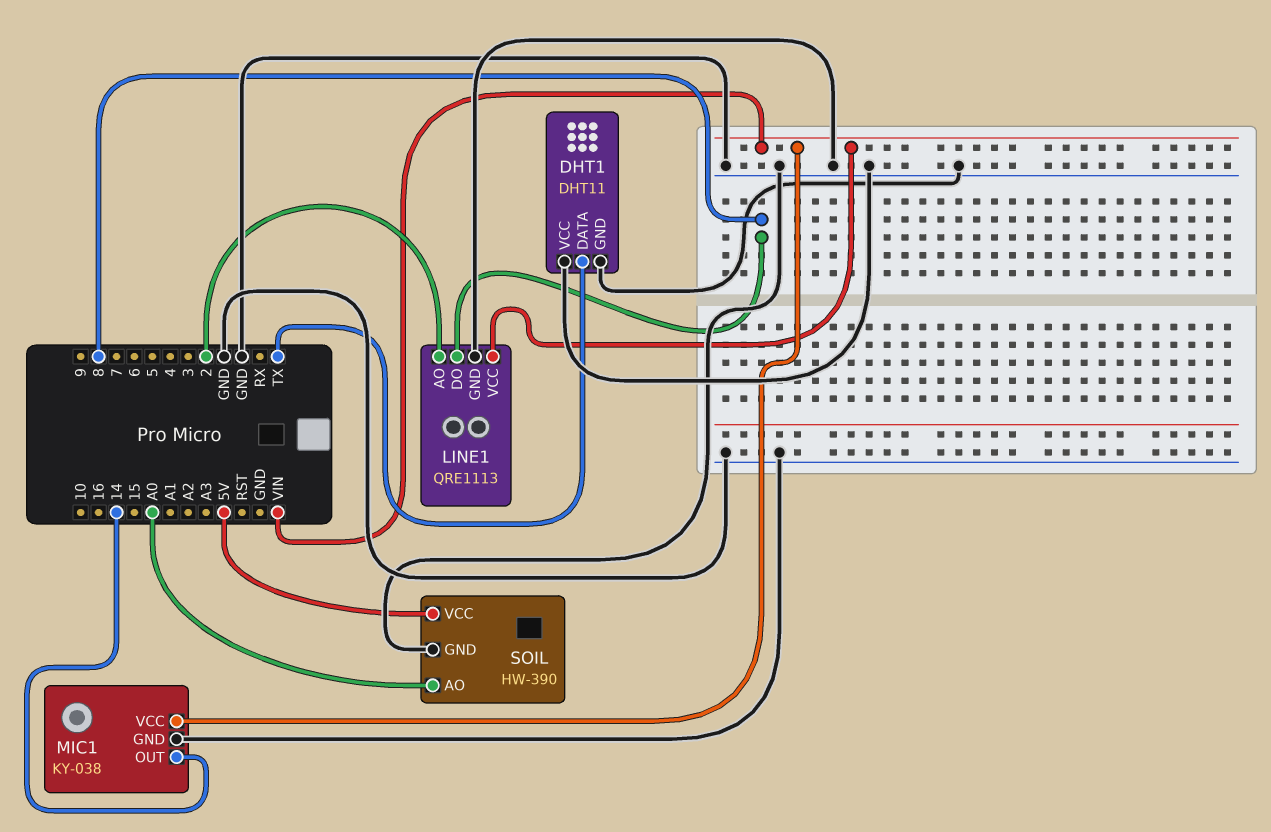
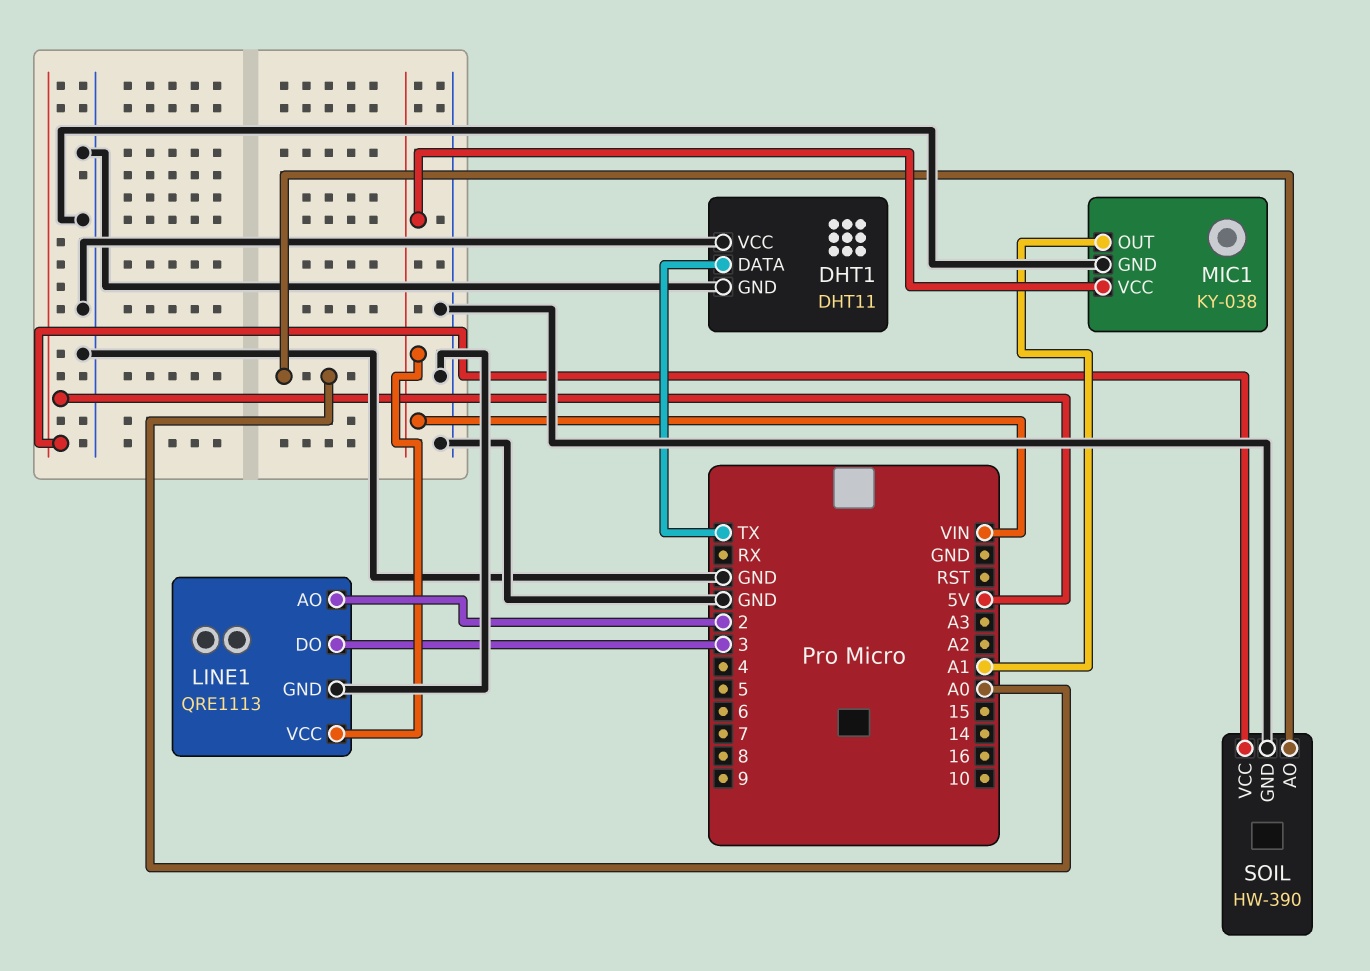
LINE1 pin DO: 8 -> 3
MIC1 pin OUT: 14 -> A1

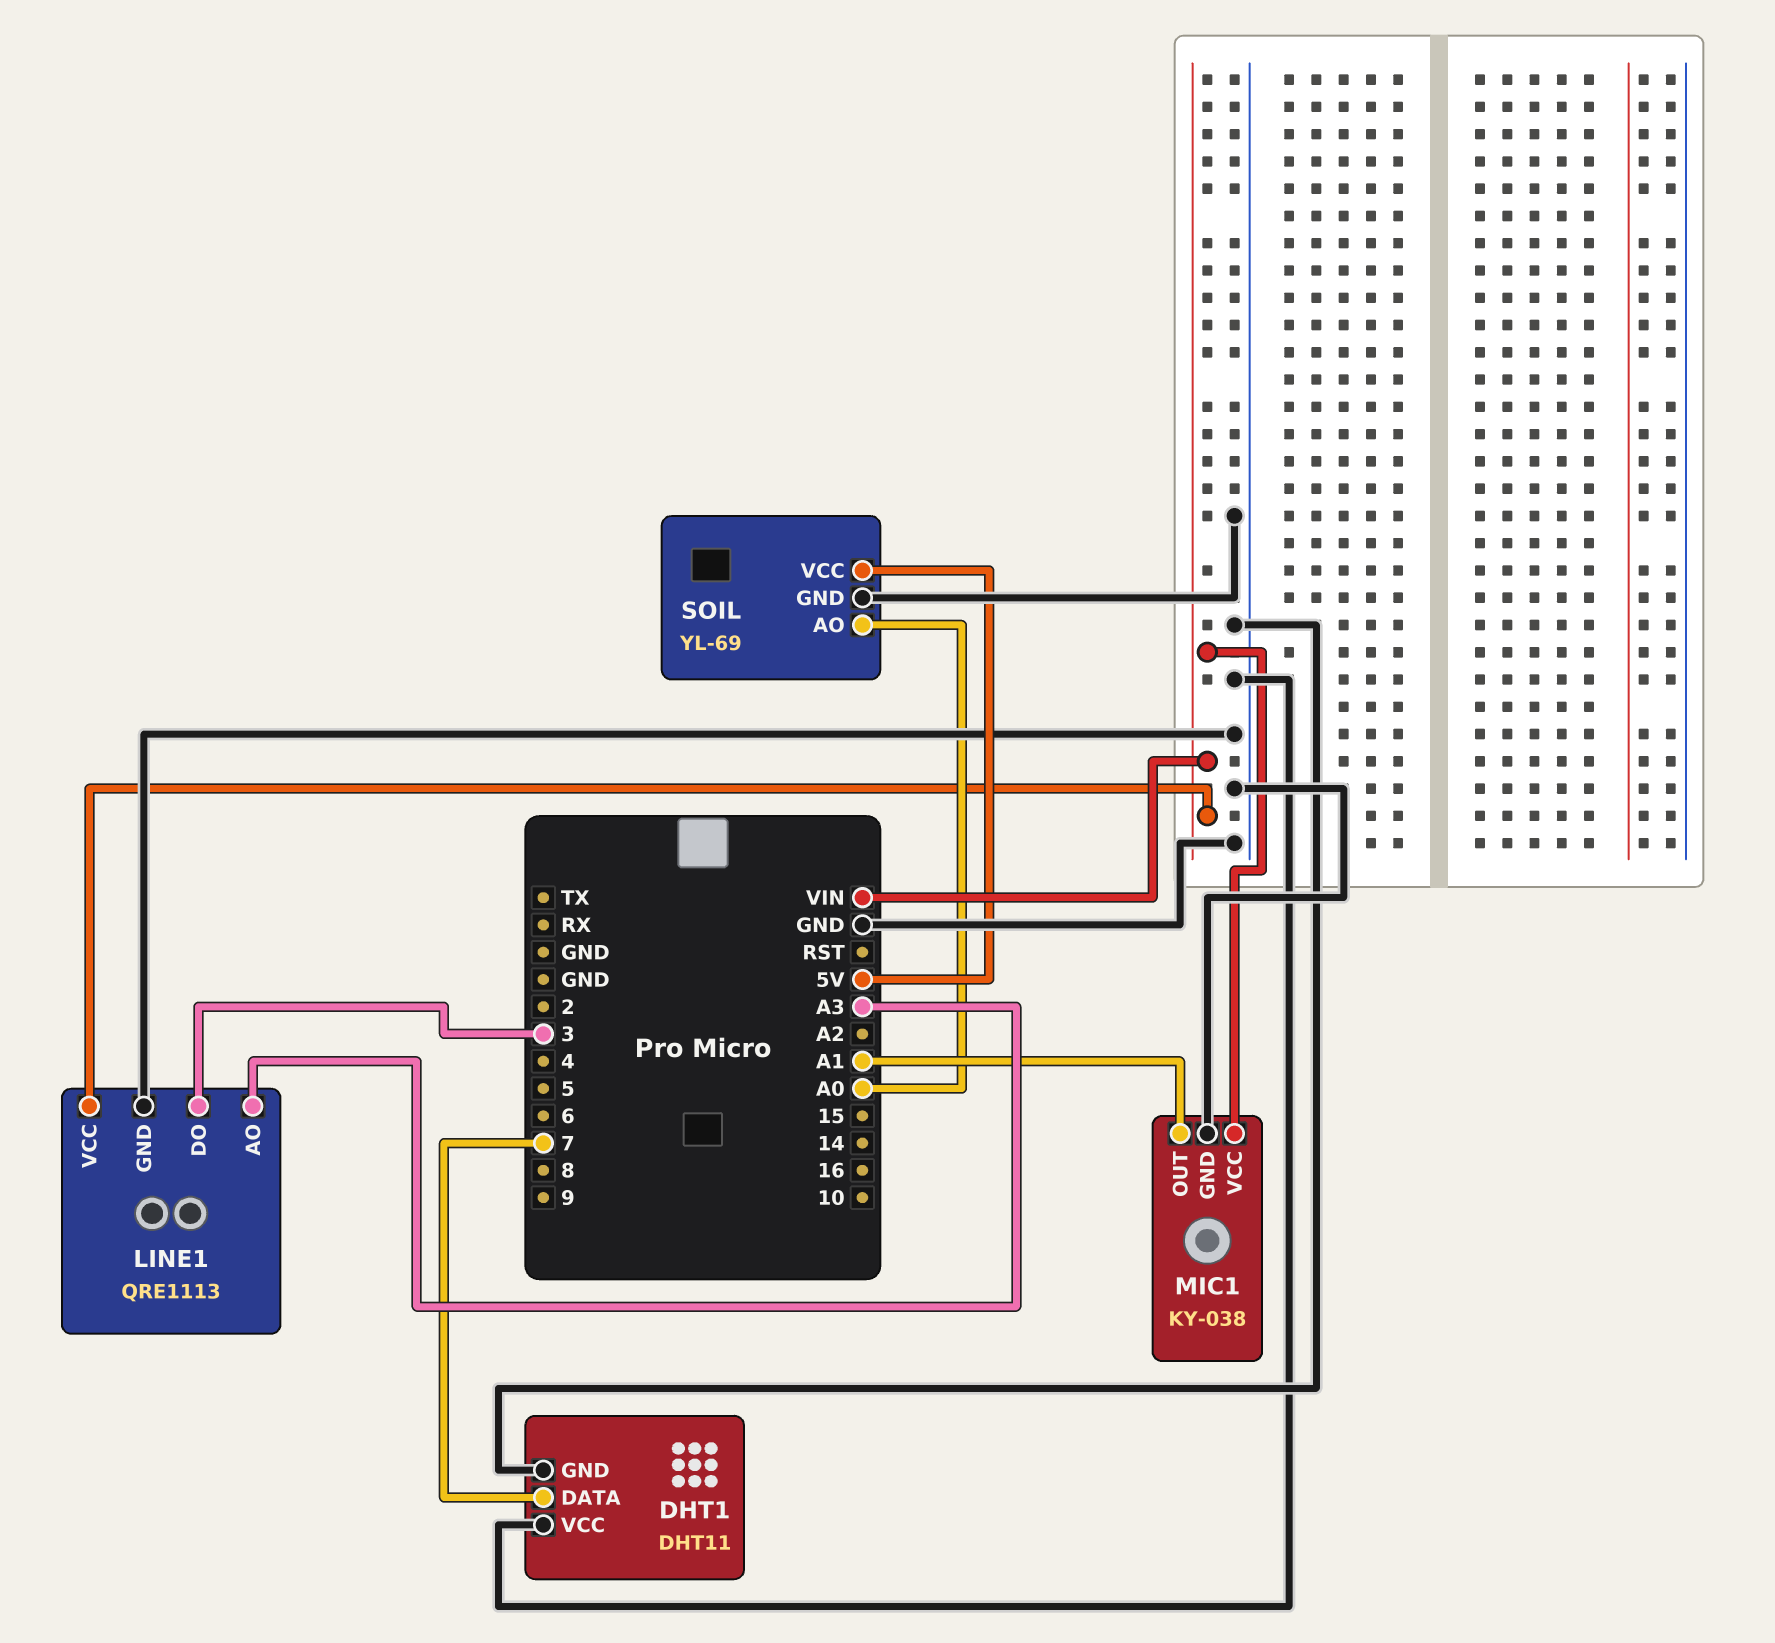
DHT1 pin DATA: TX -> 7
LINE1 pin AO: 2 -> A3
SOIL: HW-390 -> YL-69

